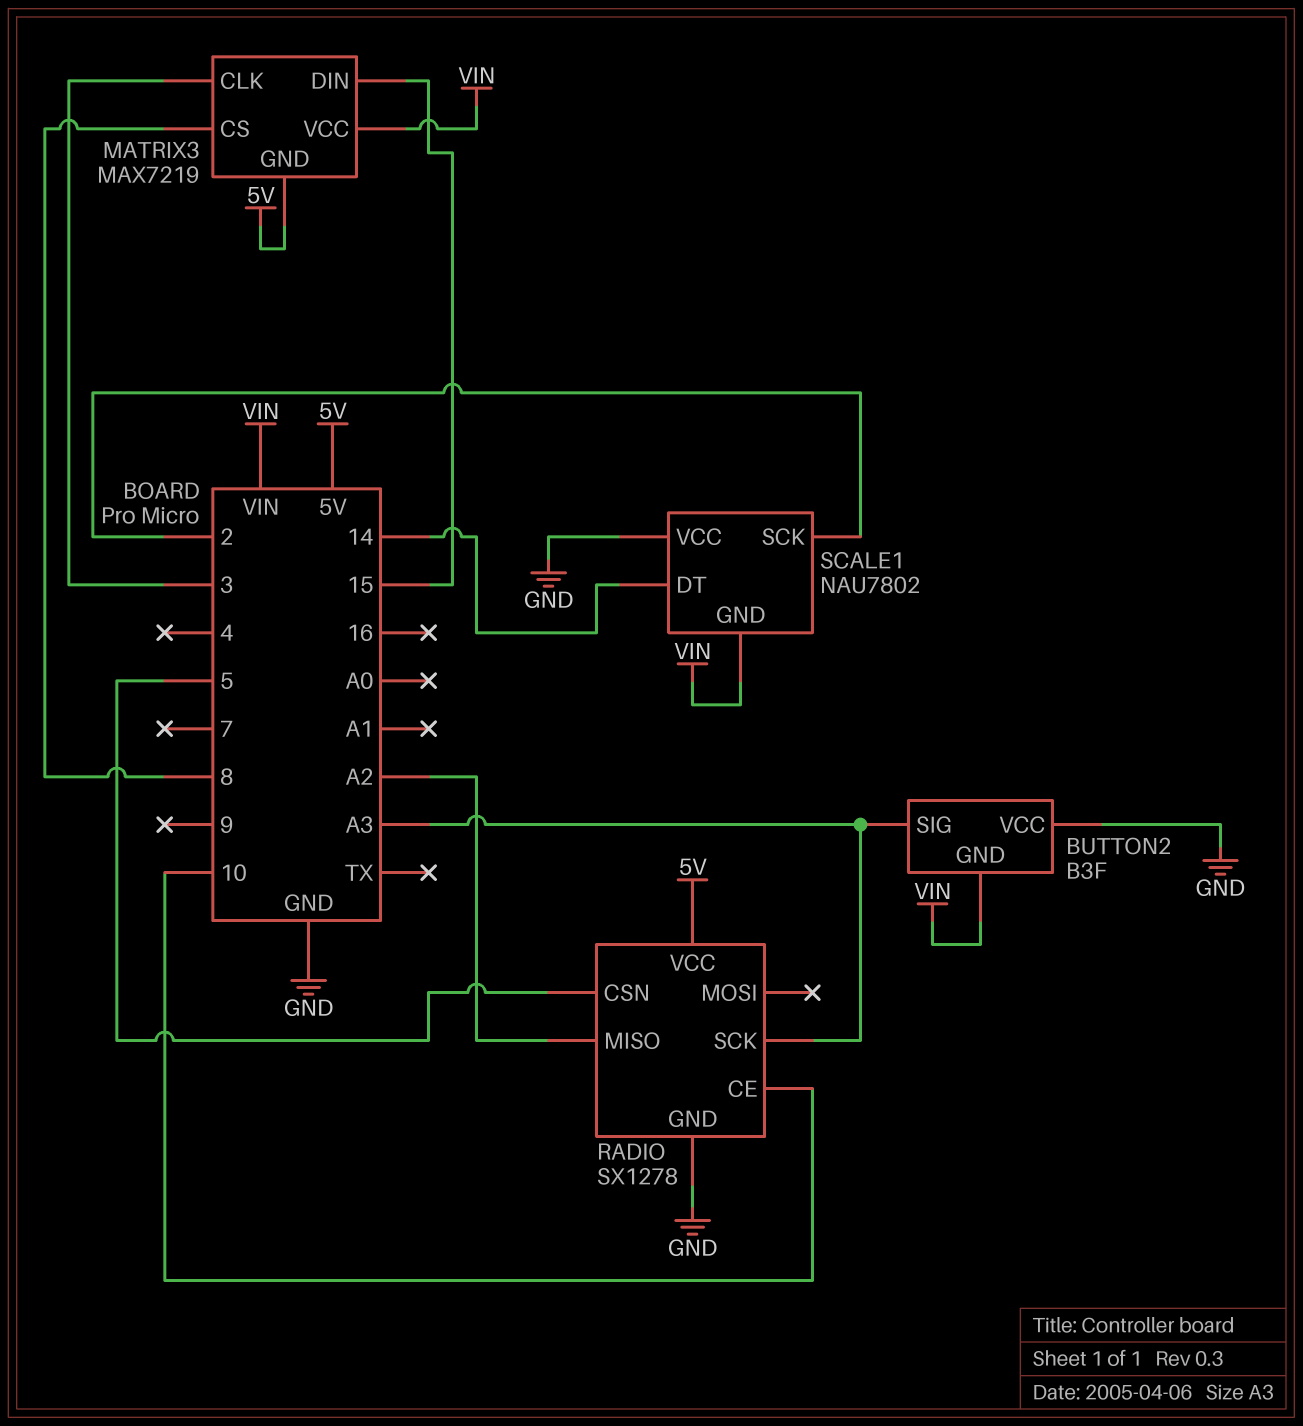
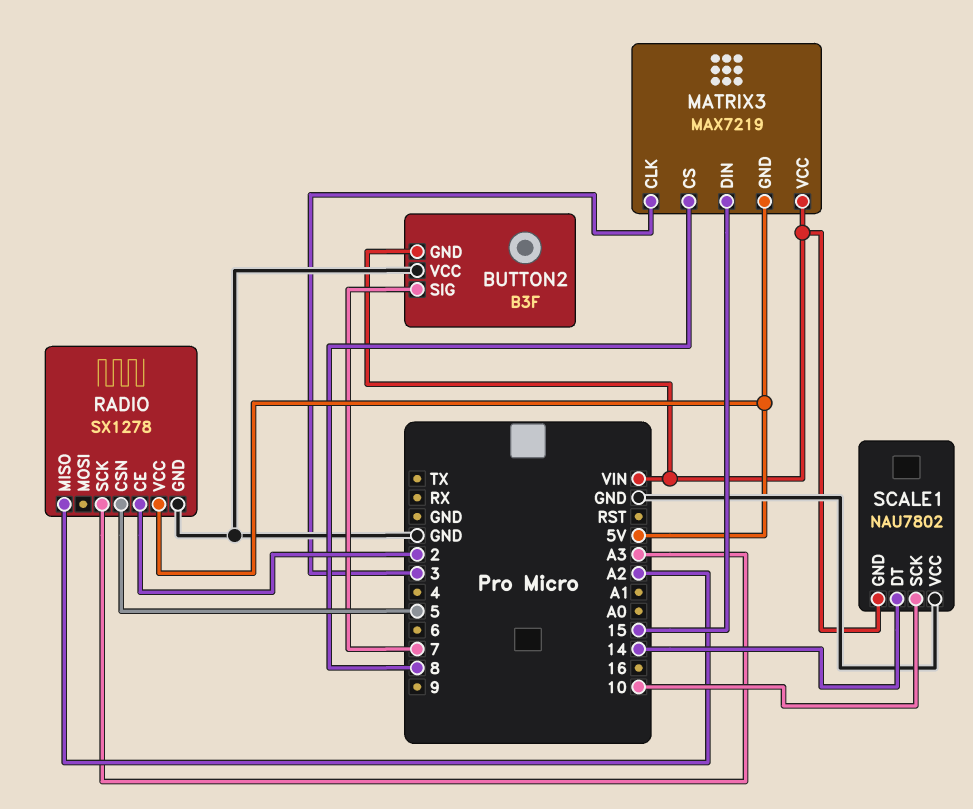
BUTTON2 pin SIG: A3 -> 7
RADIO pin CE: 10 -> 2
SCALE1 pin SCK: 2 -> 10

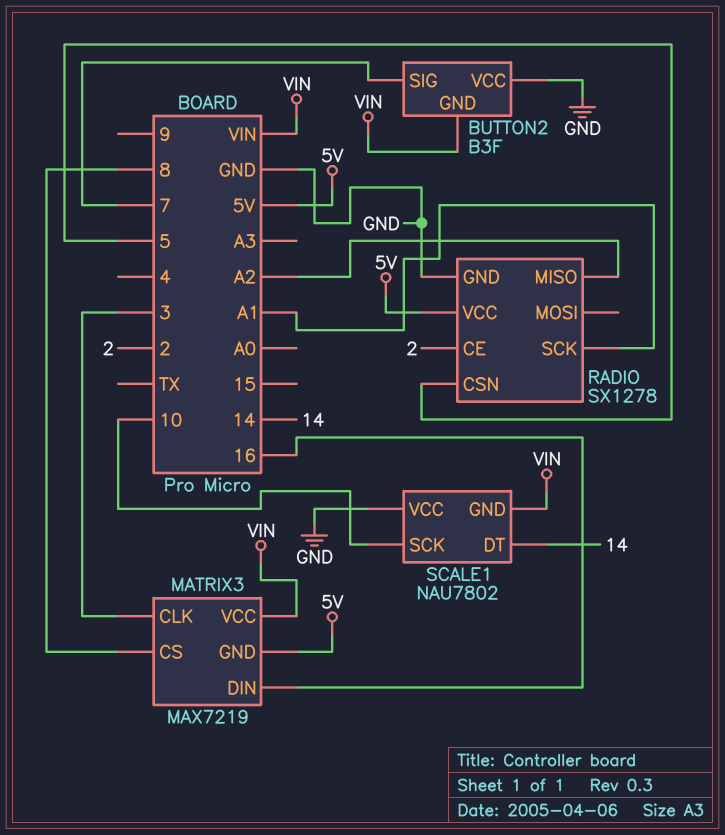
MATRIX3 pin DIN: 15 -> 16
RADIO pin SCK: A3 -> A1

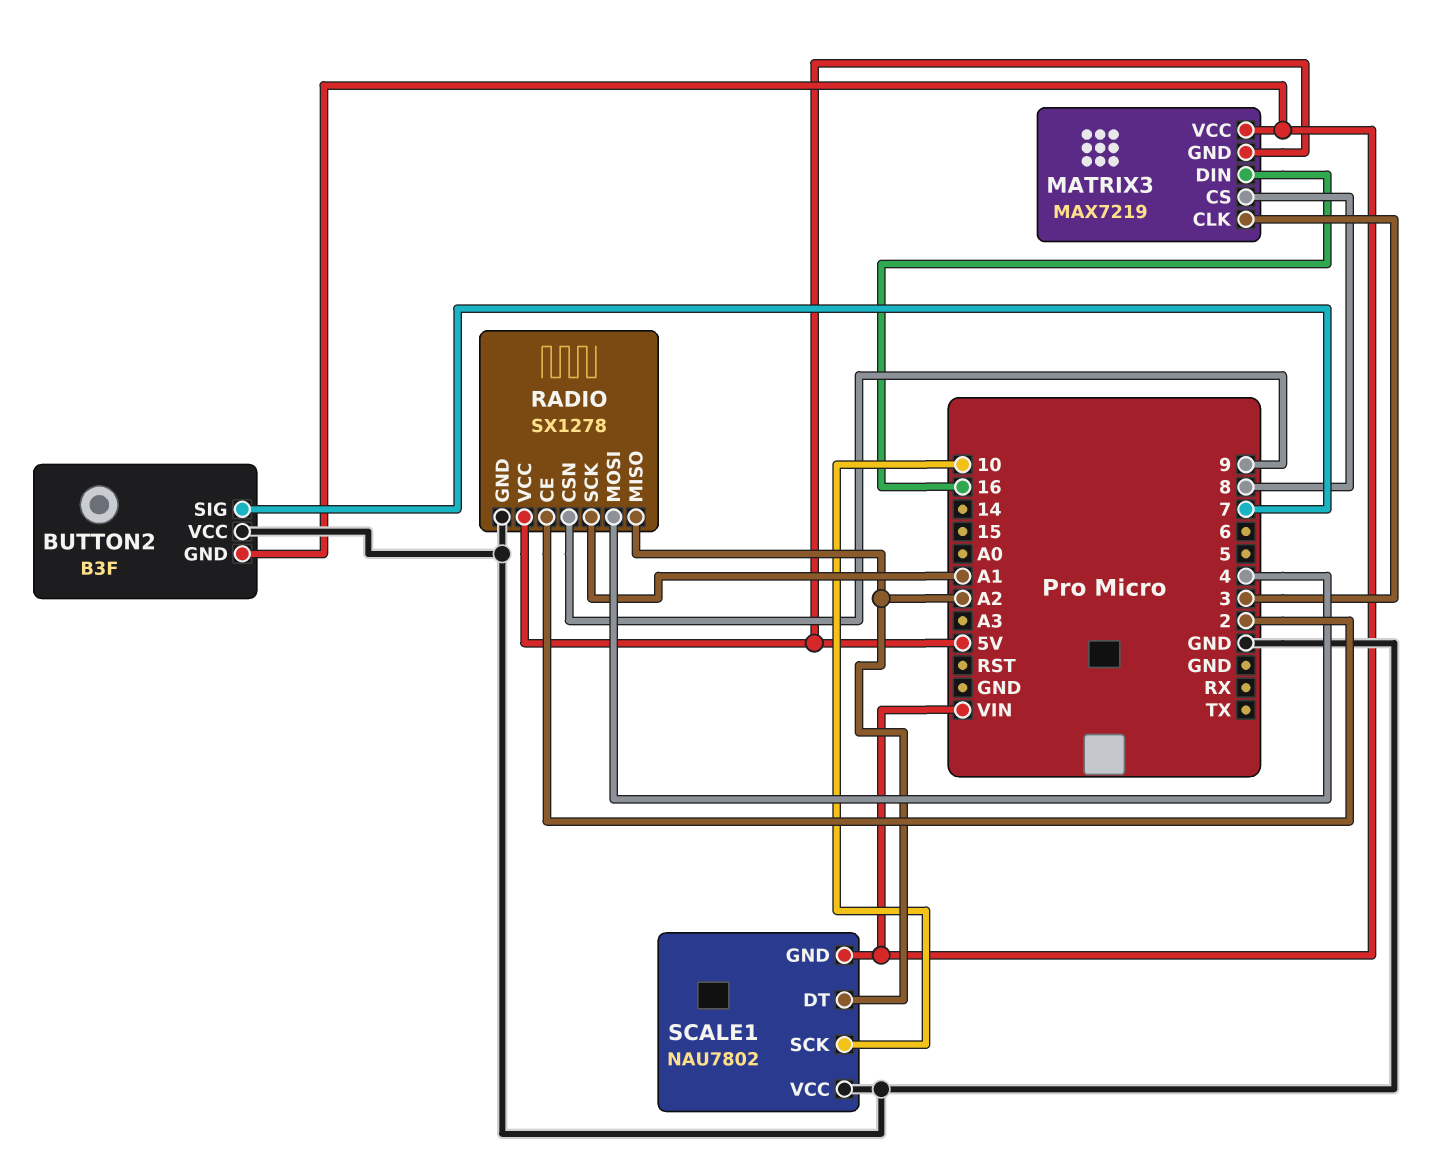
RADIO pin CSN: 5 -> 9
RADIO pin MOSI: none -> 4
SCALE1 pin DT: 14 -> A2

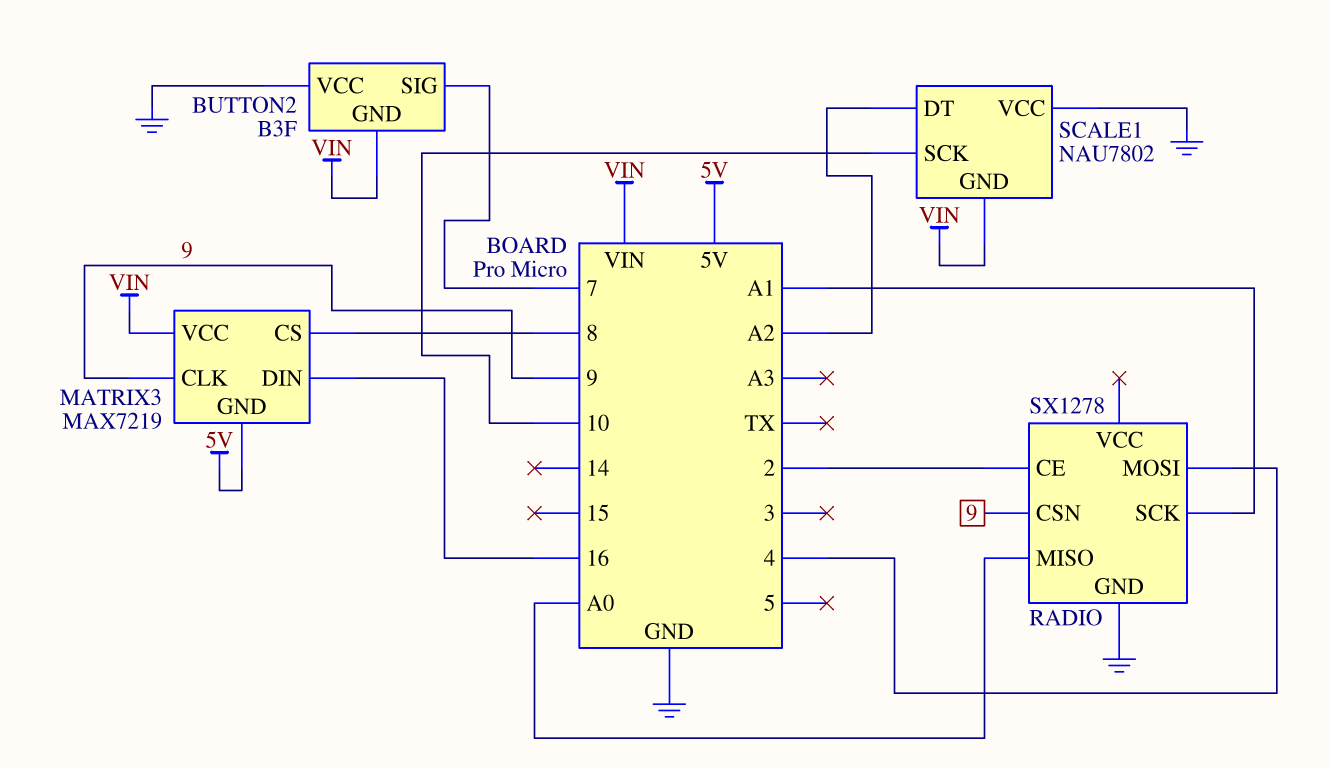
MATRIX3 pin CLK: 3 -> 9
RADIO pin MISO: A2 -> A0
RADIO pin VCC: 5V -> none

